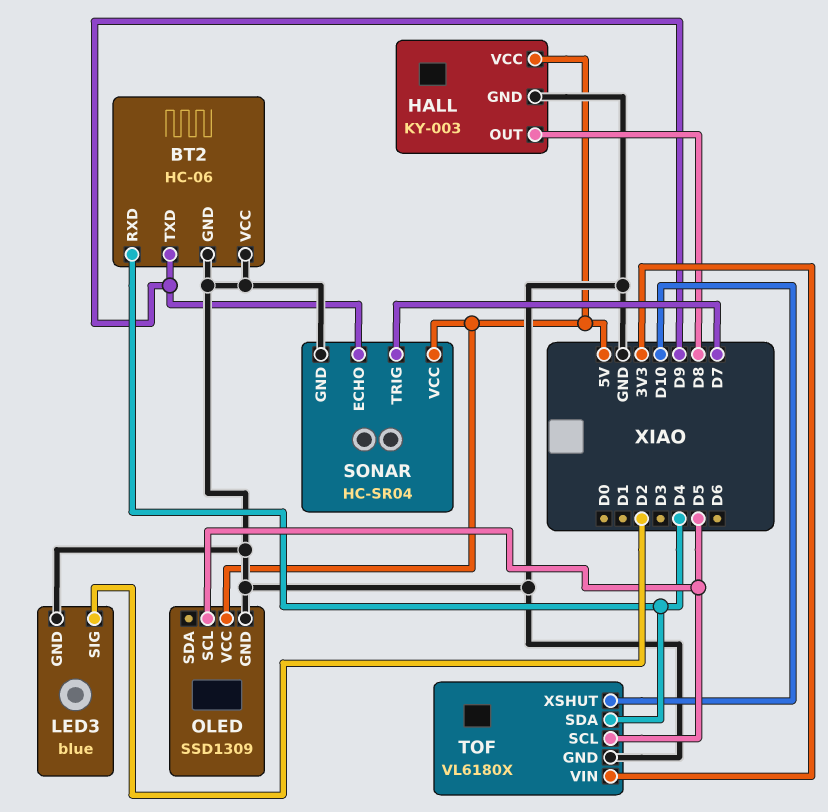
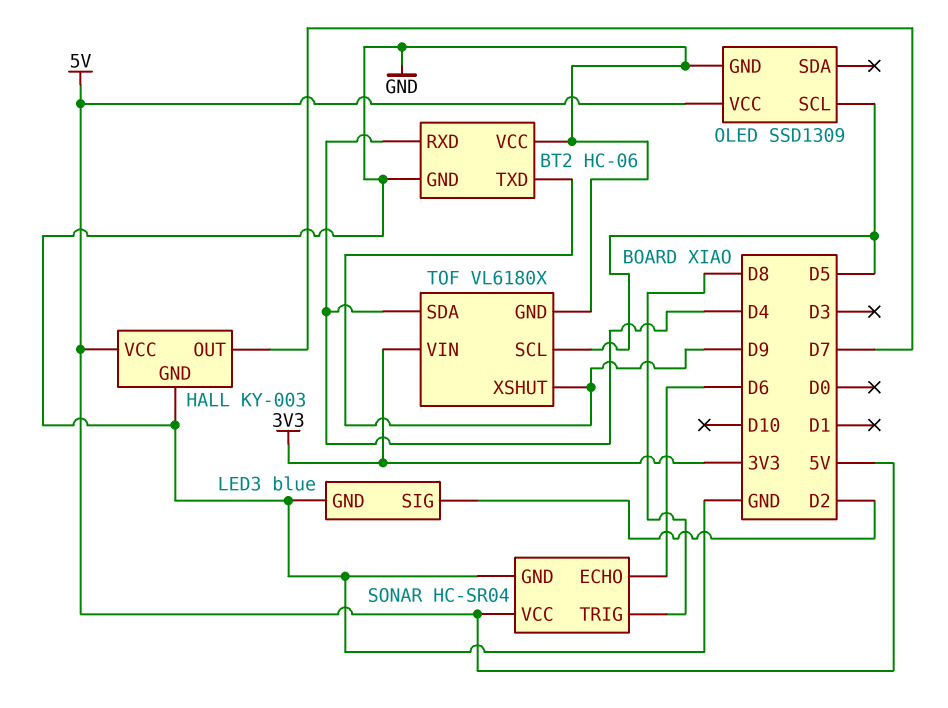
HALL pin OUT: D8 -> D7
SONAR pin ECHO: D9 -> D6
SONAR pin TRIG: D7 -> D8
TOF pin XSHUT: D10 -> D9

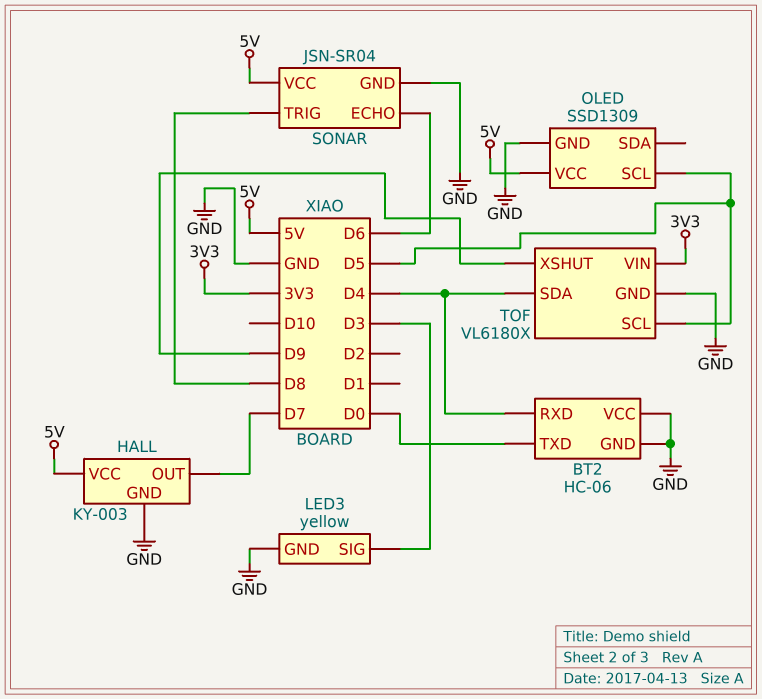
BT2 pin TXD: D9 -> D0
LED3: blue -> yellow
LED3 pin SIG: D2 -> D3
SONAR: HC-SR04 -> JSN-SR04

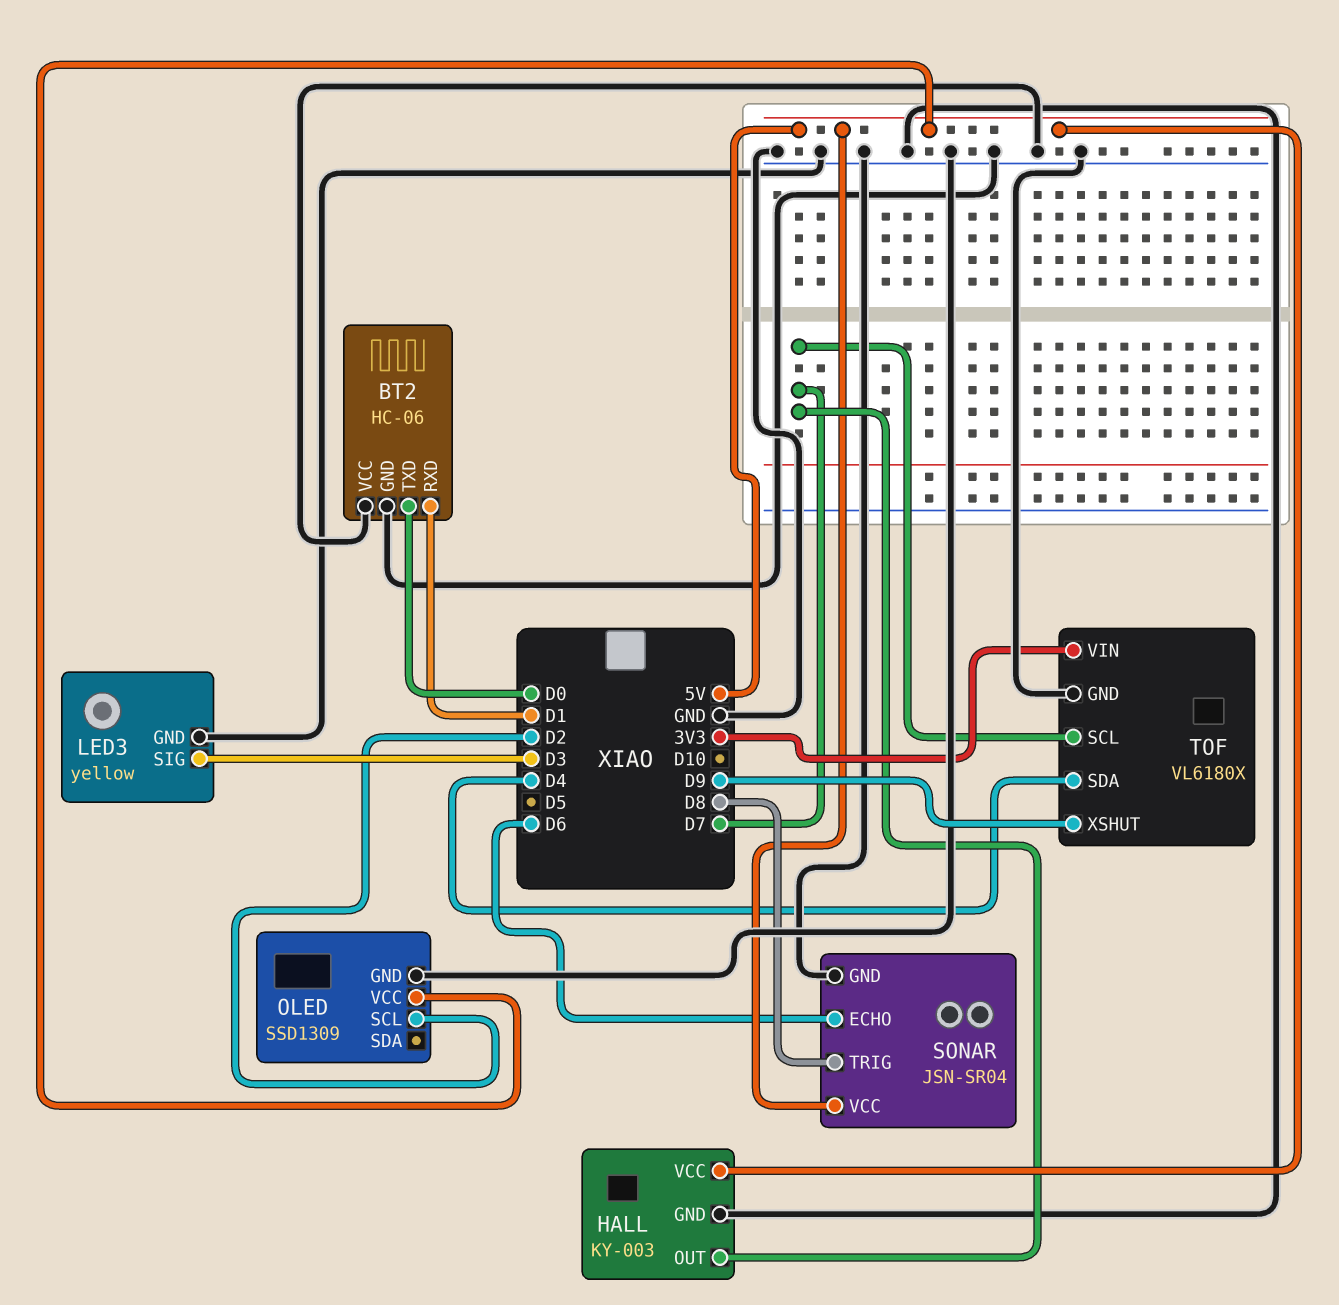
BT2 pin RXD: D4 -> D1
OLED pin SCL: D5 -> D2
TOF pin SCL: D5 -> D7

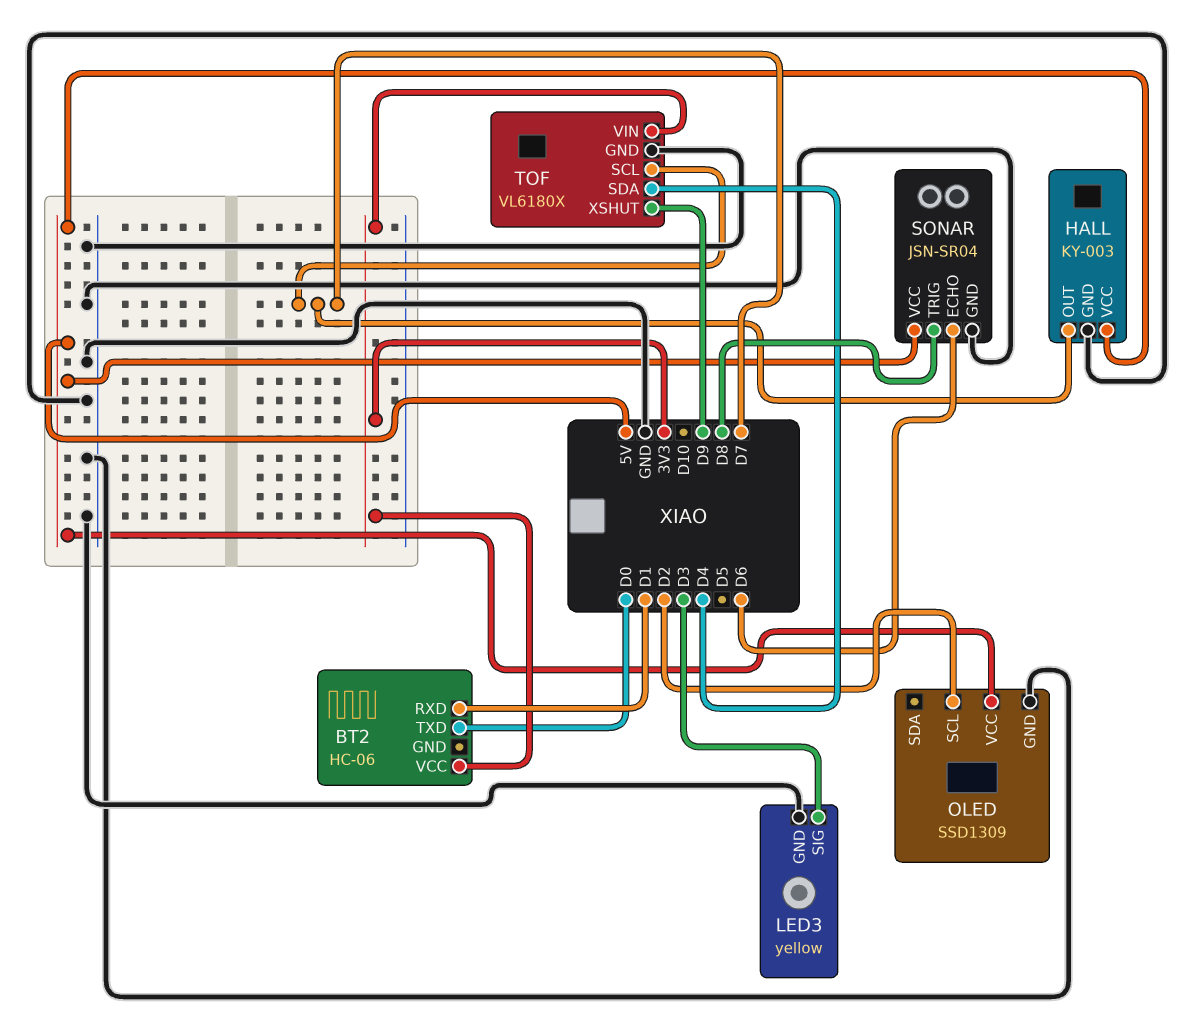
BT2 pin GND: GND -> none
BT2 pin VCC: GND -> 3V3

